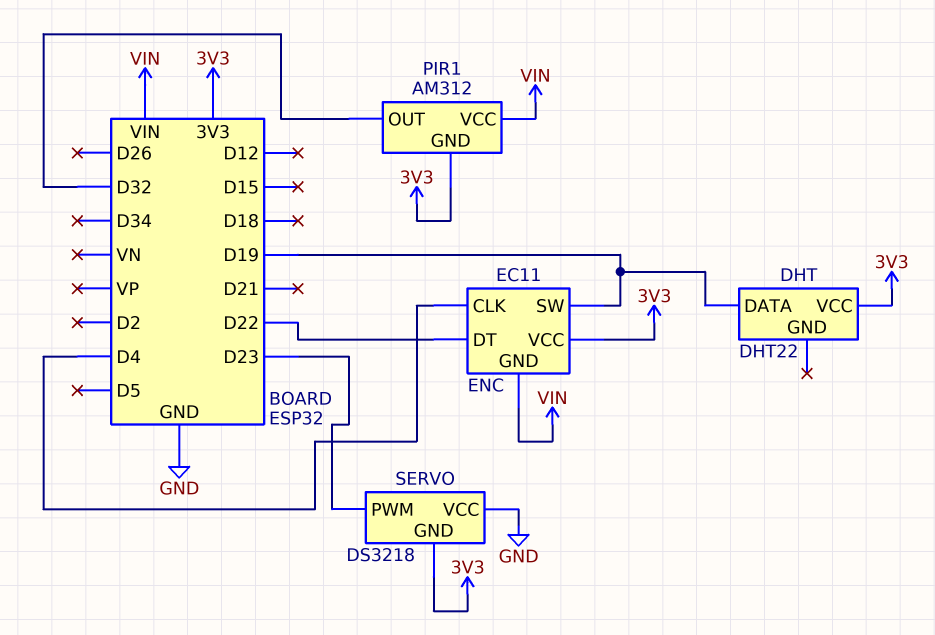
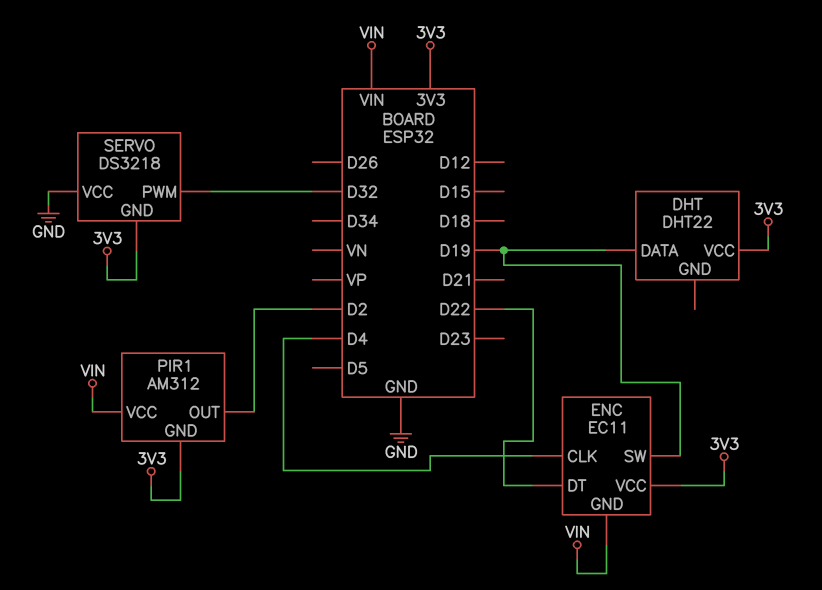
PIR1 pin OUT: D32 -> D2
SERVO pin PWM: D23 -> D32

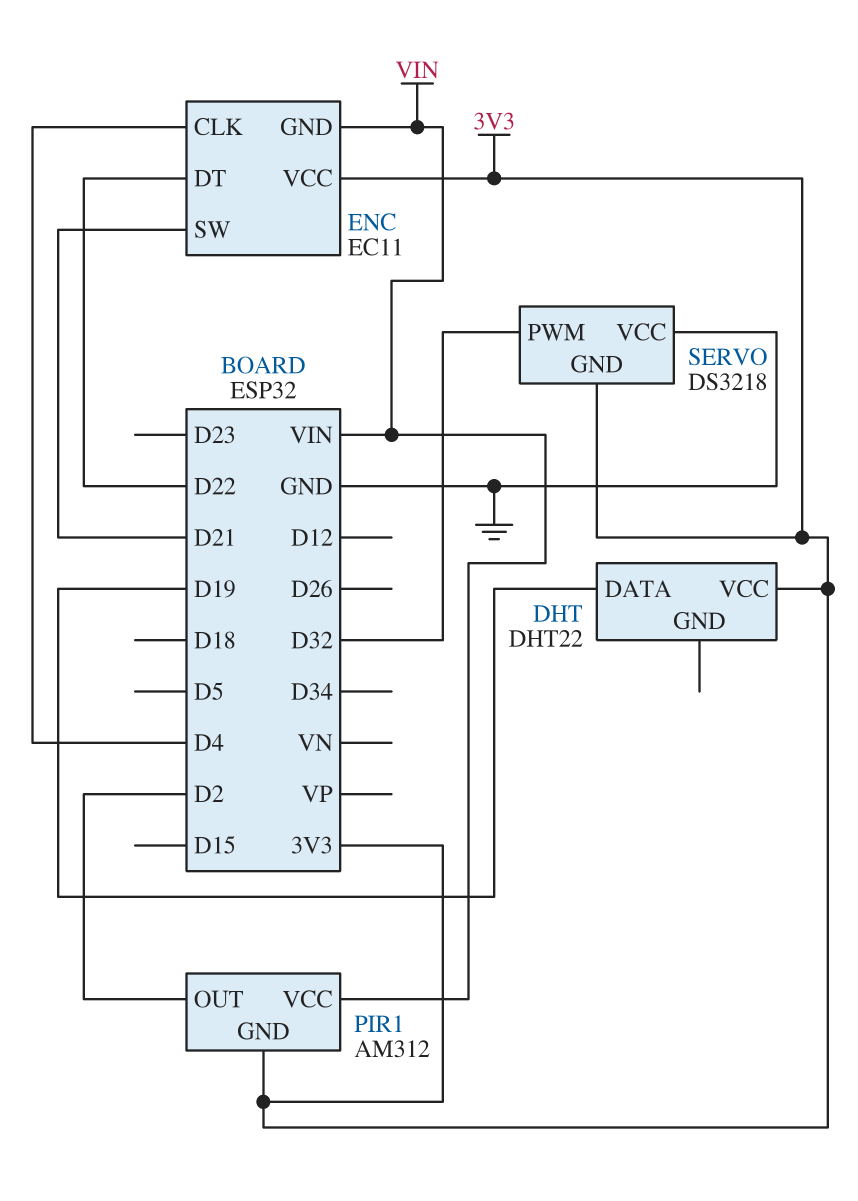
ENC pin SW: D19 -> D21

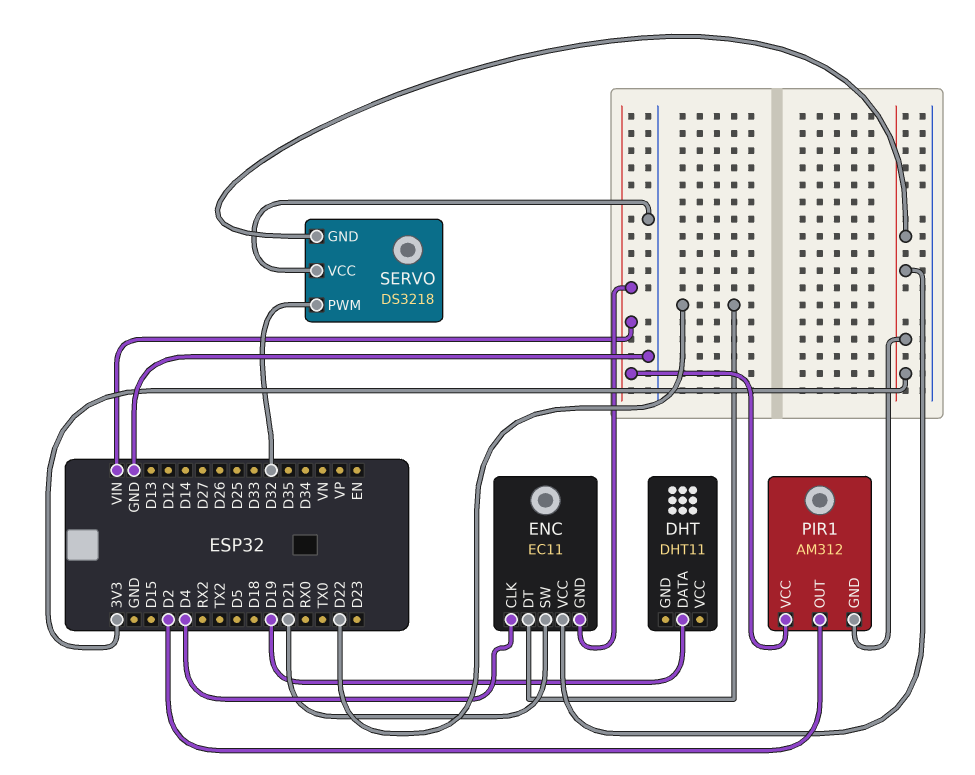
DHT: DHT22 -> DHT11
DHT pin VCC: 3V3 -> none

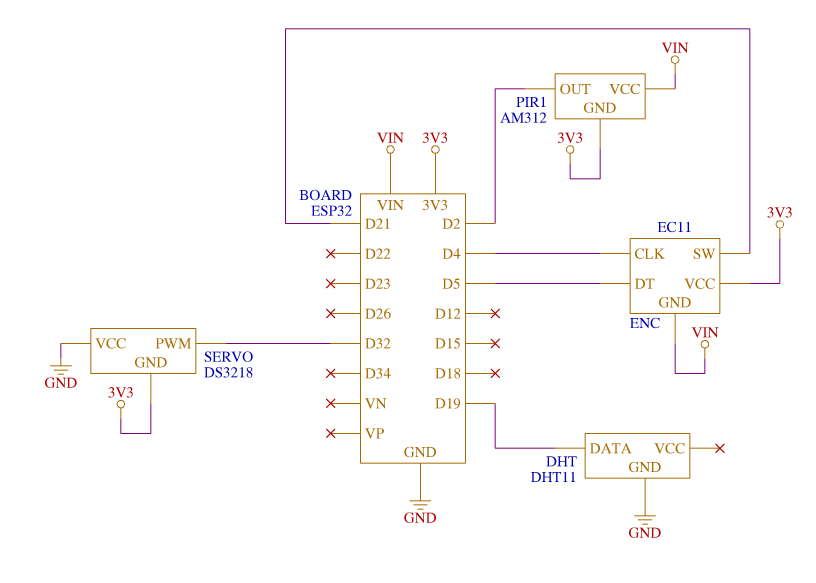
DHT pin GND: none -> GND
ENC pin DT: D22 -> D5

